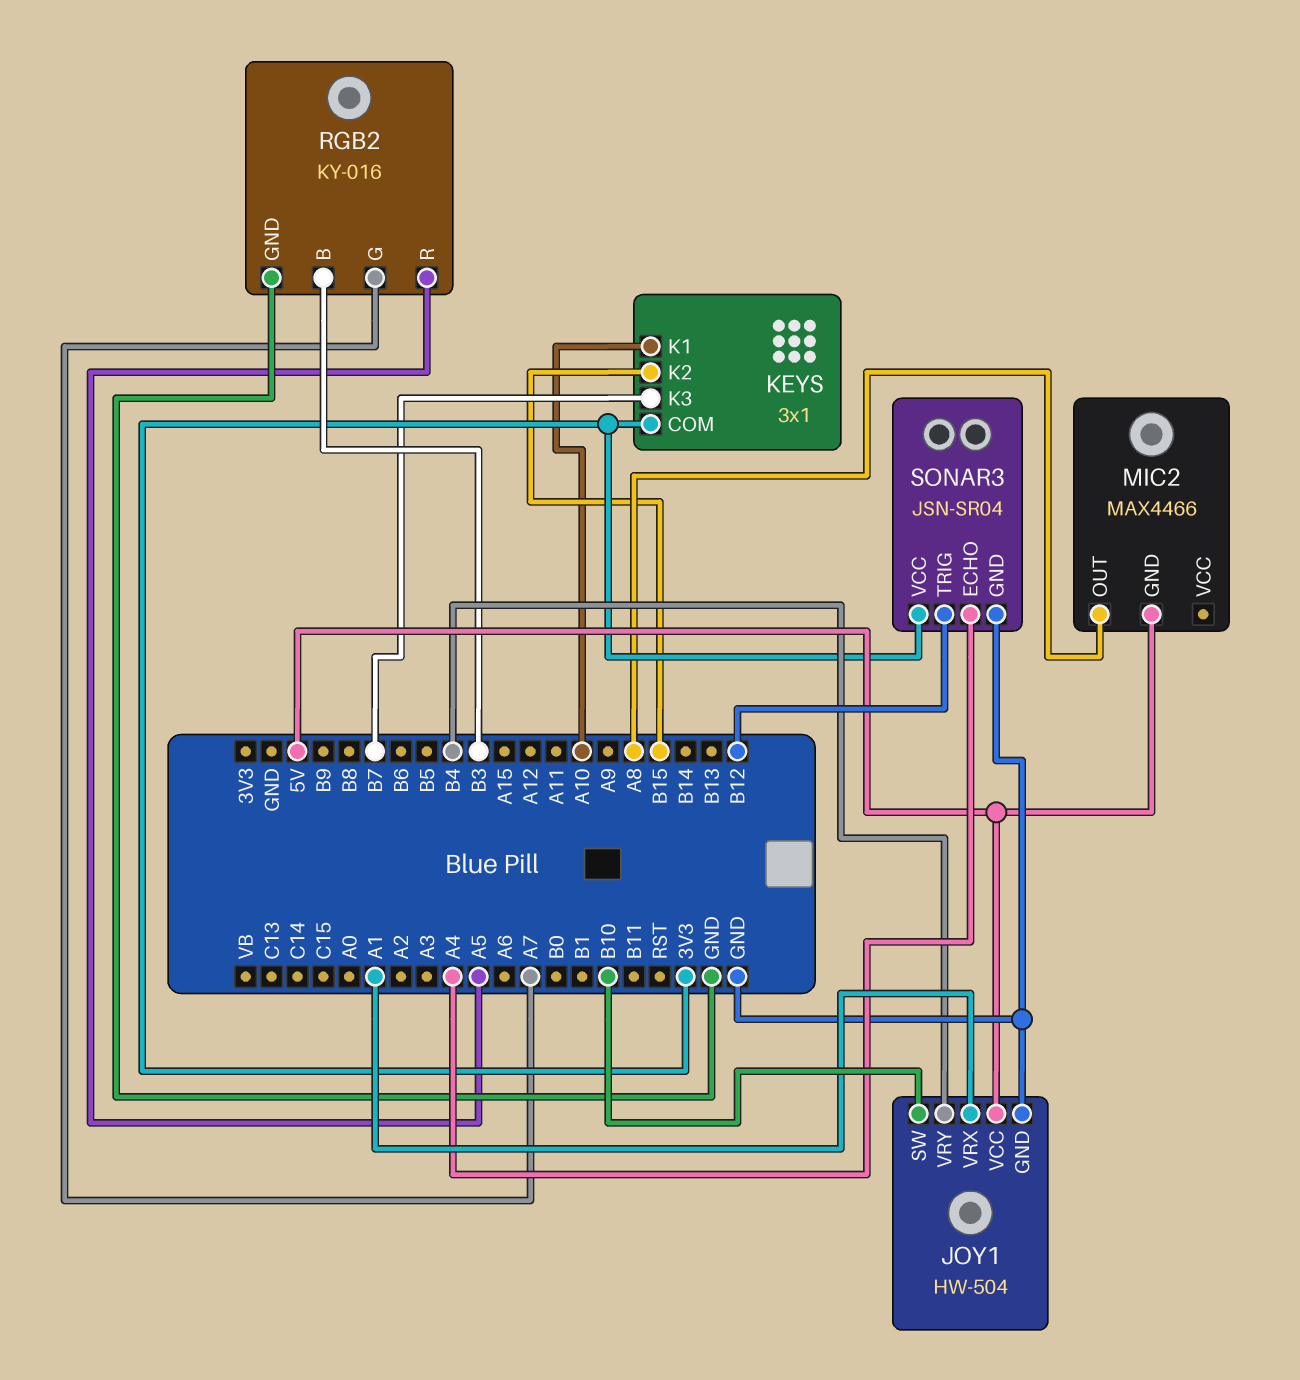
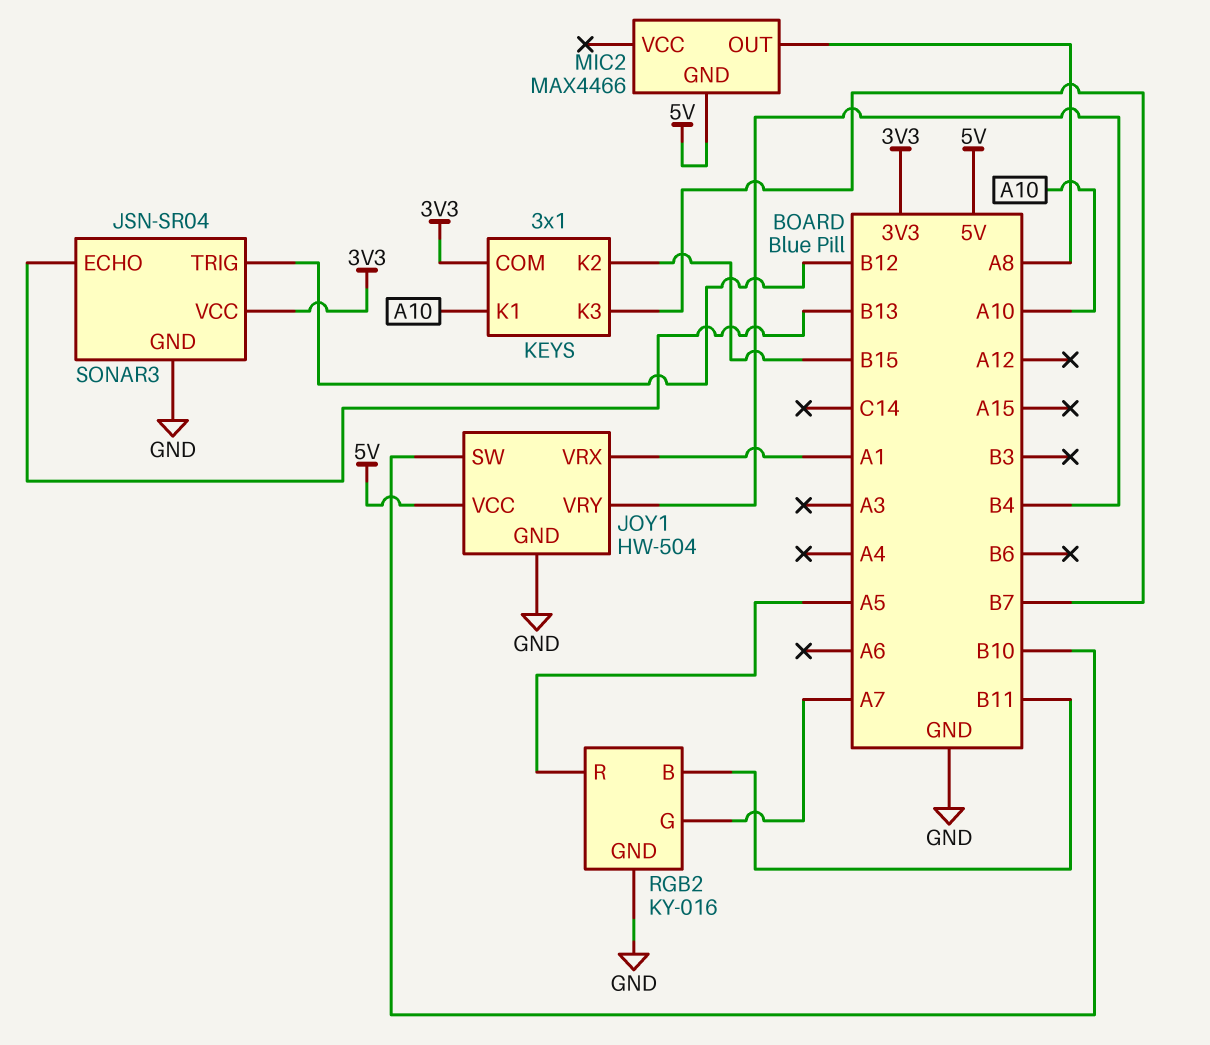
RGB2 pin B: B3 -> B11
SONAR3 pin ECHO: A4 -> B13

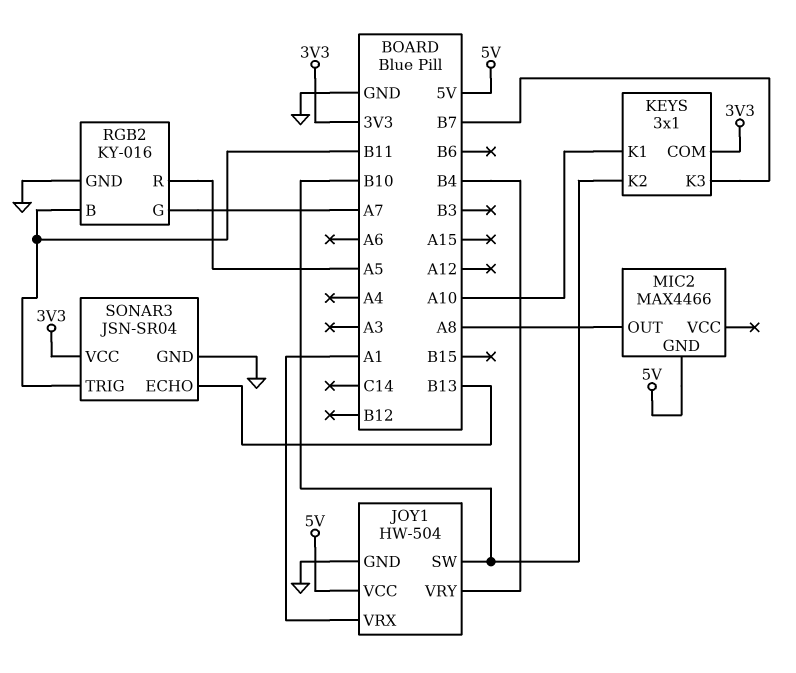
KEYS pin K2: B15 -> B10
SONAR3 pin TRIG: B12 -> B11

